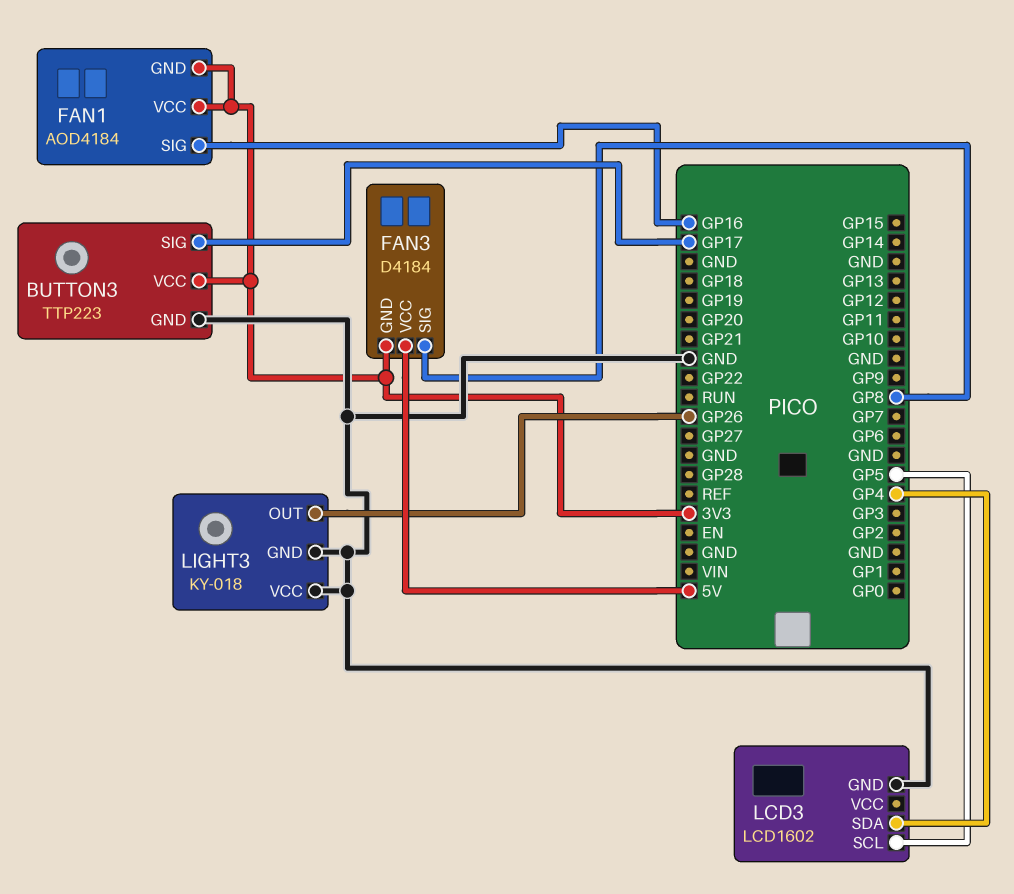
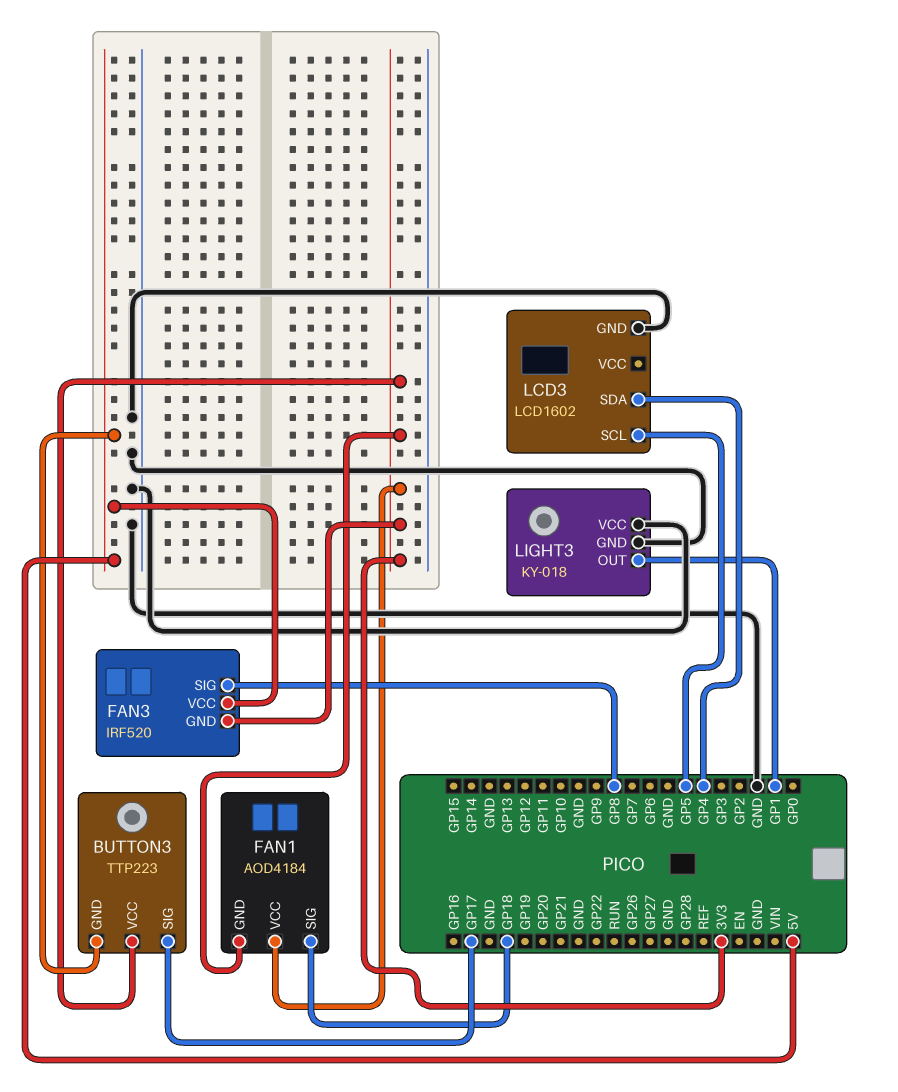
BUTTON3 pin GND: GND -> 5V
FAN1 pin SIG: GP16 -> GP18
FAN3: D4184 -> IRF520
LIGHT3 pin OUT: GP26 -> GP1

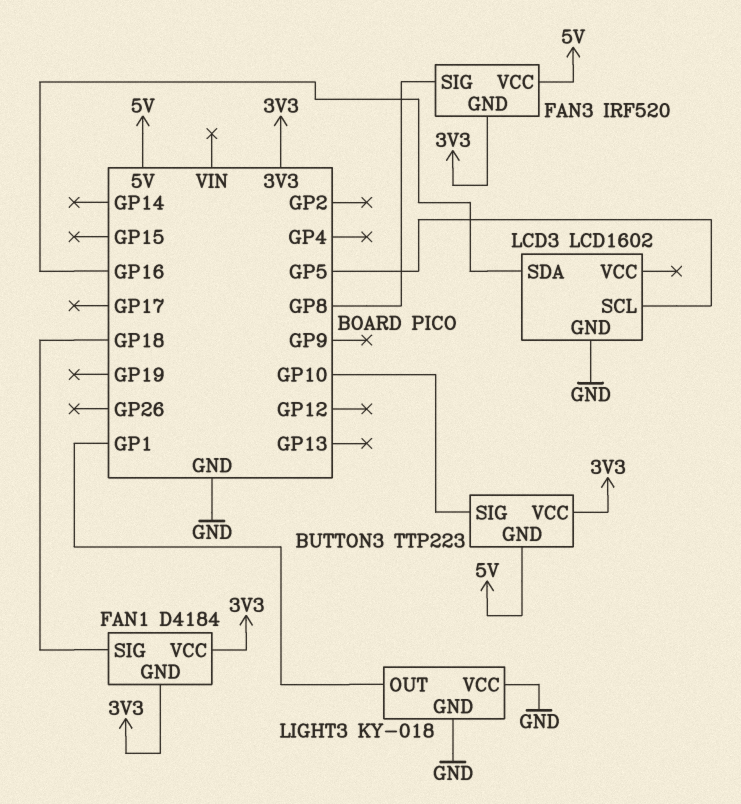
BUTTON3 pin SIG: GP17 -> GP10
FAN1: AOD4184 -> D4184
LCD3 pin SDA: GP4 -> GP16

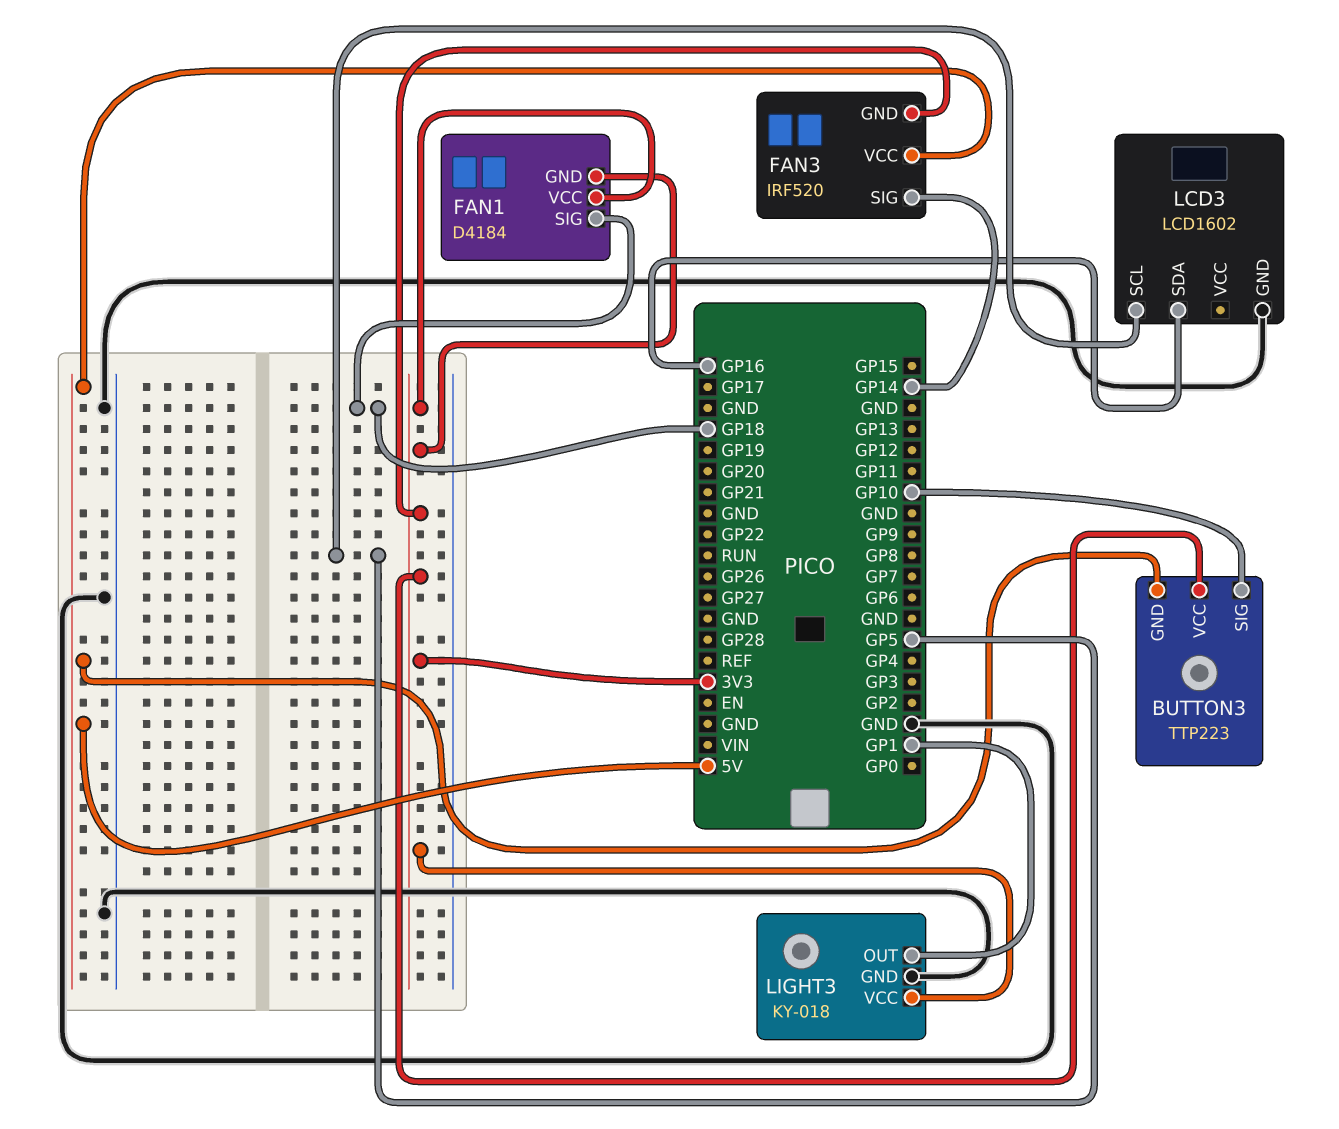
FAN3 pin SIG: GP8 -> GP14
LIGHT3 pin VCC: GND -> 3V3

